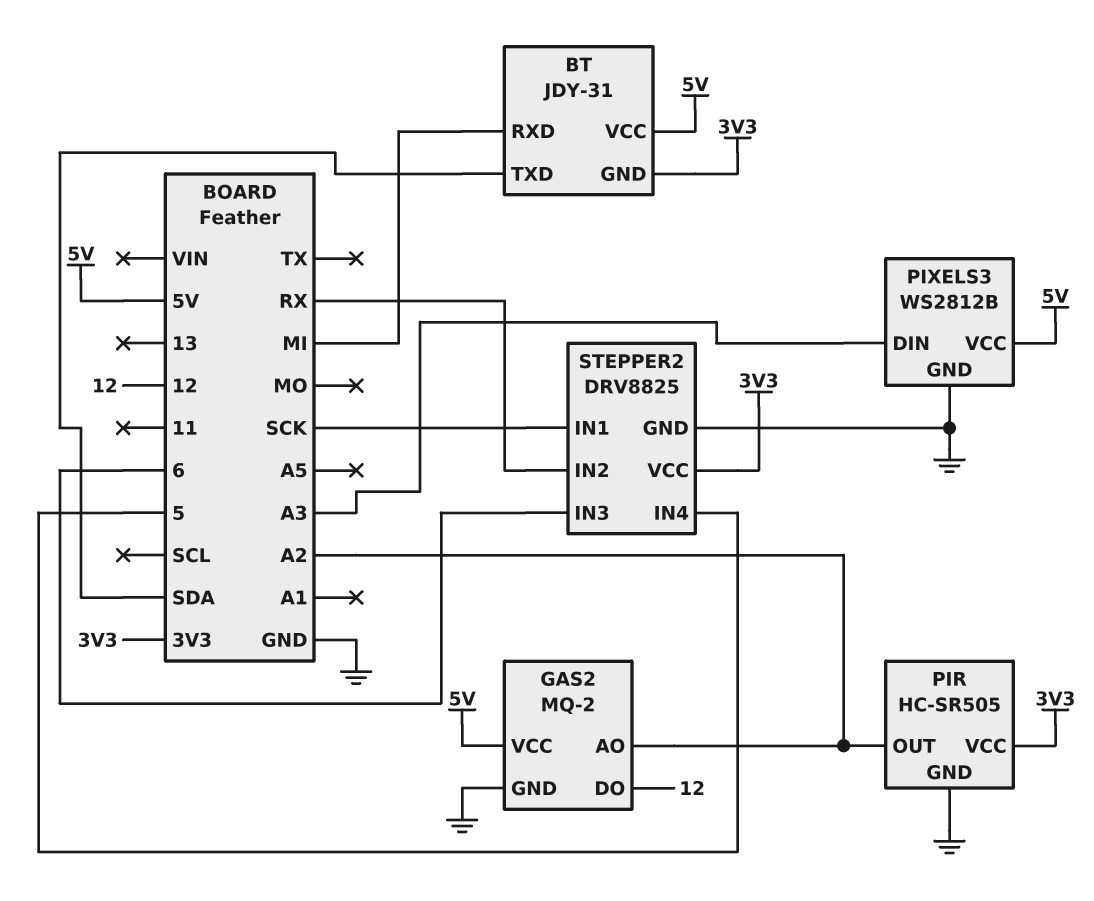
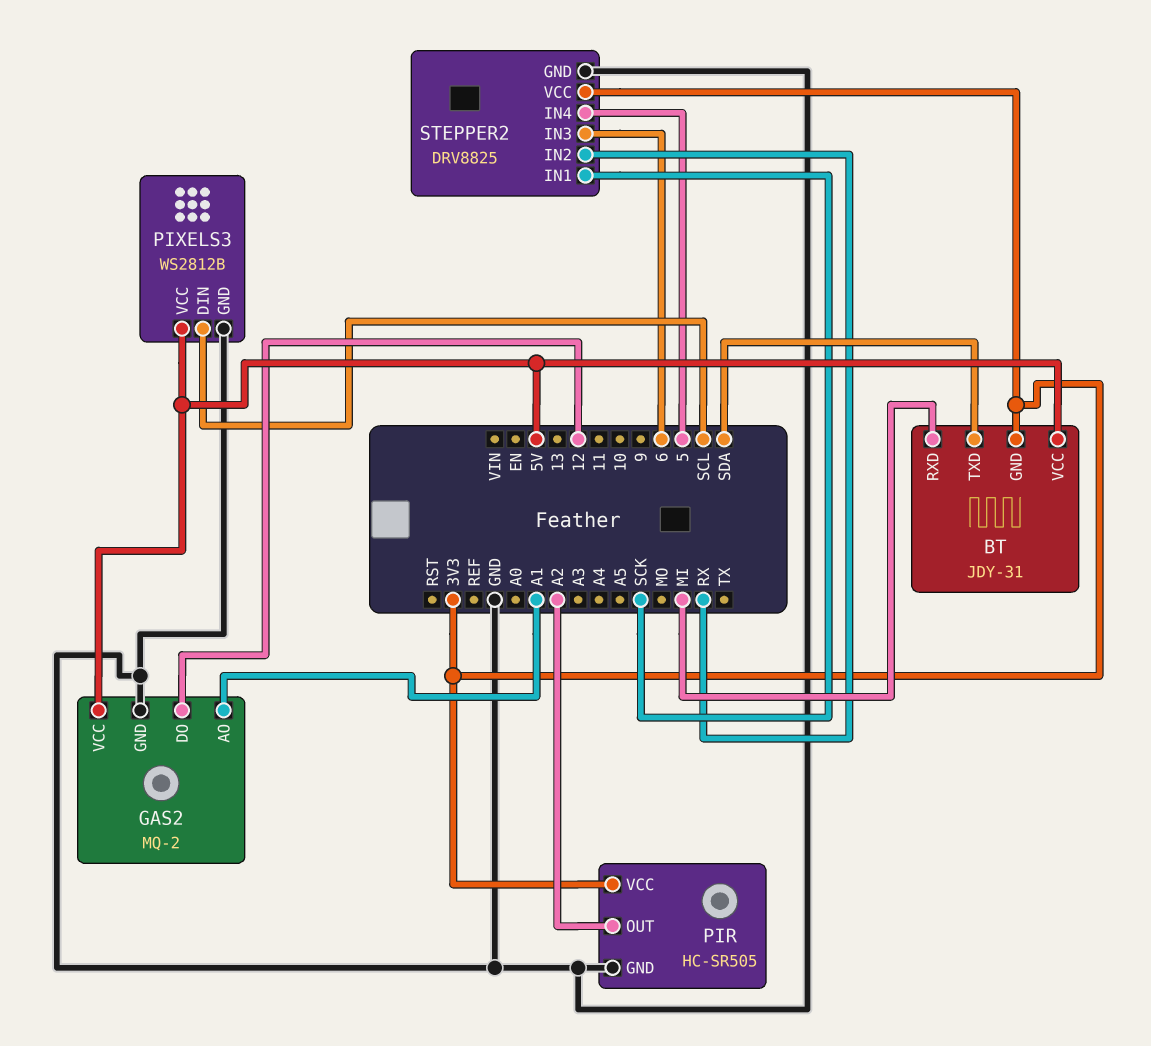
GAS2 pin AO: A2 -> A1
PIXELS3 pin DIN: A3 -> SCL

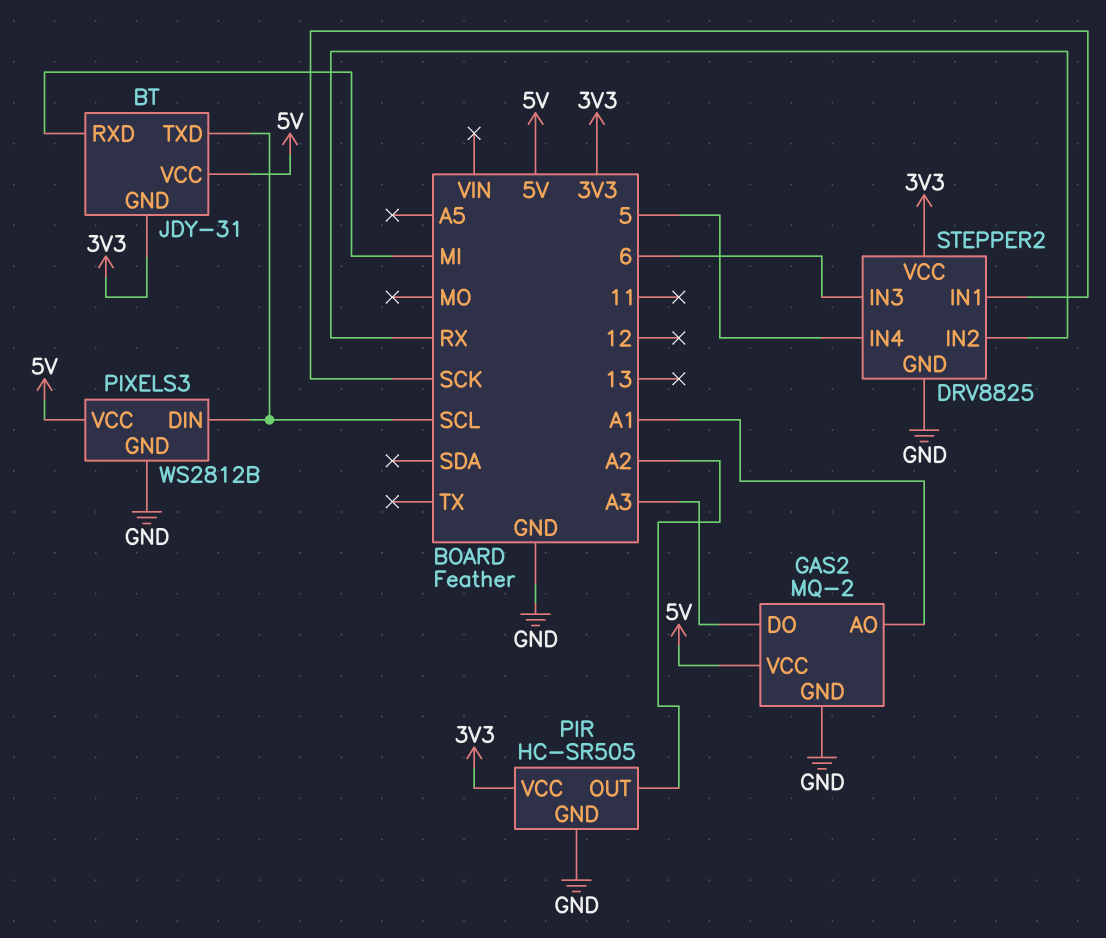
BT pin TXD: SDA -> SCL
GAS2 pin DO: 12 -> A3

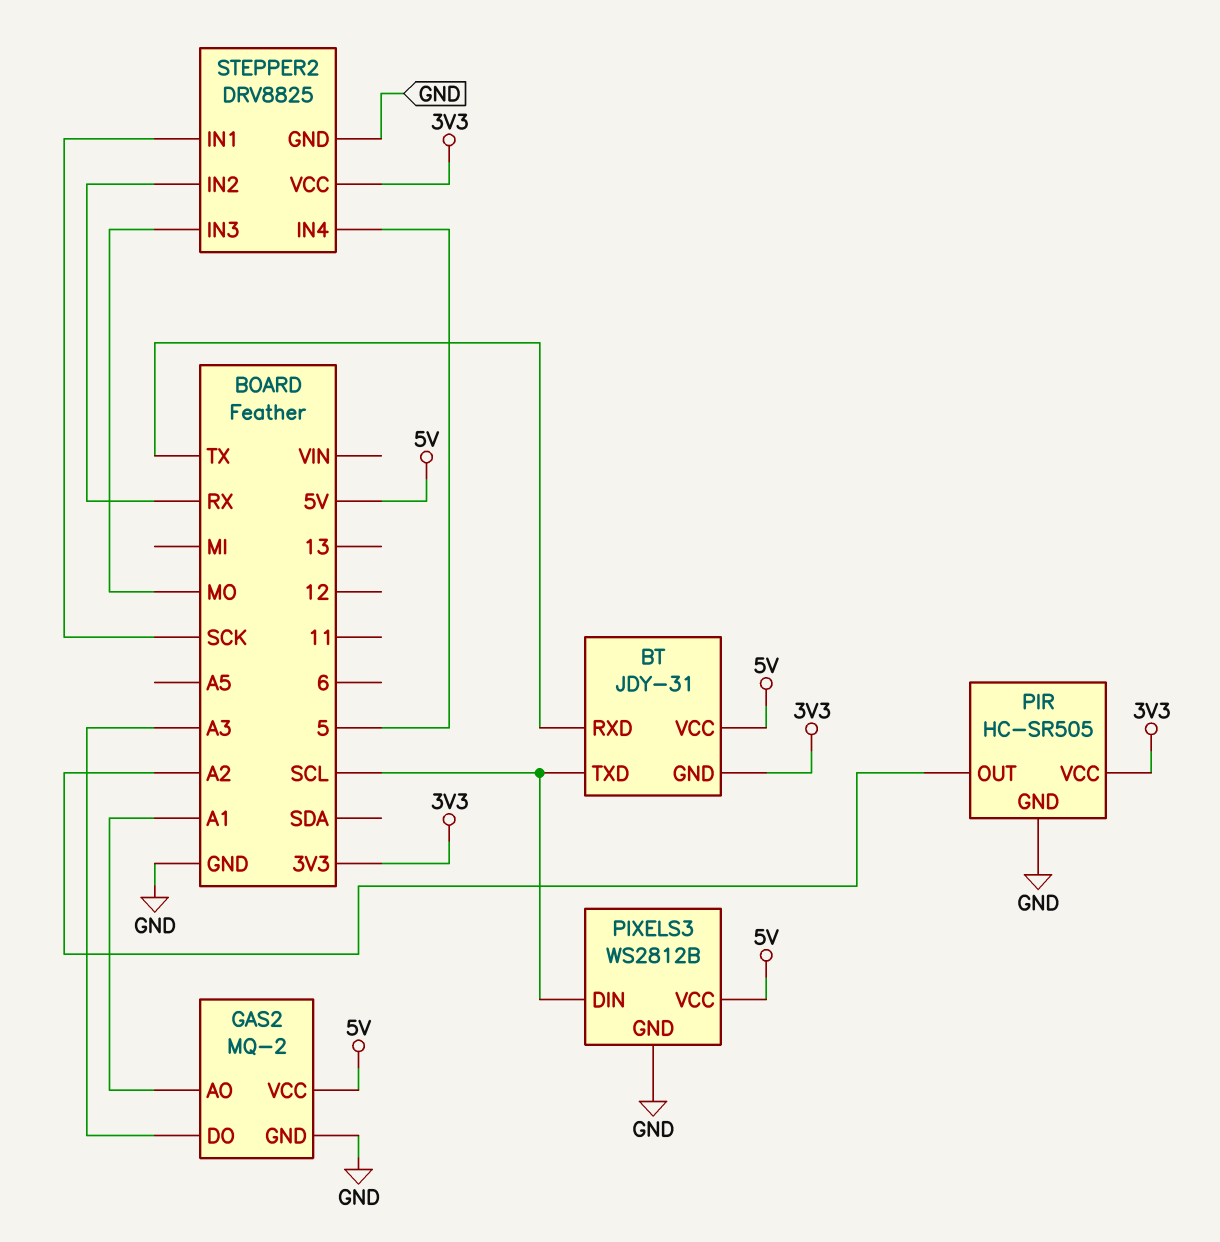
BT pin RXD: MI -> TX
STEPPER2 pin IN3: 6 -> MO

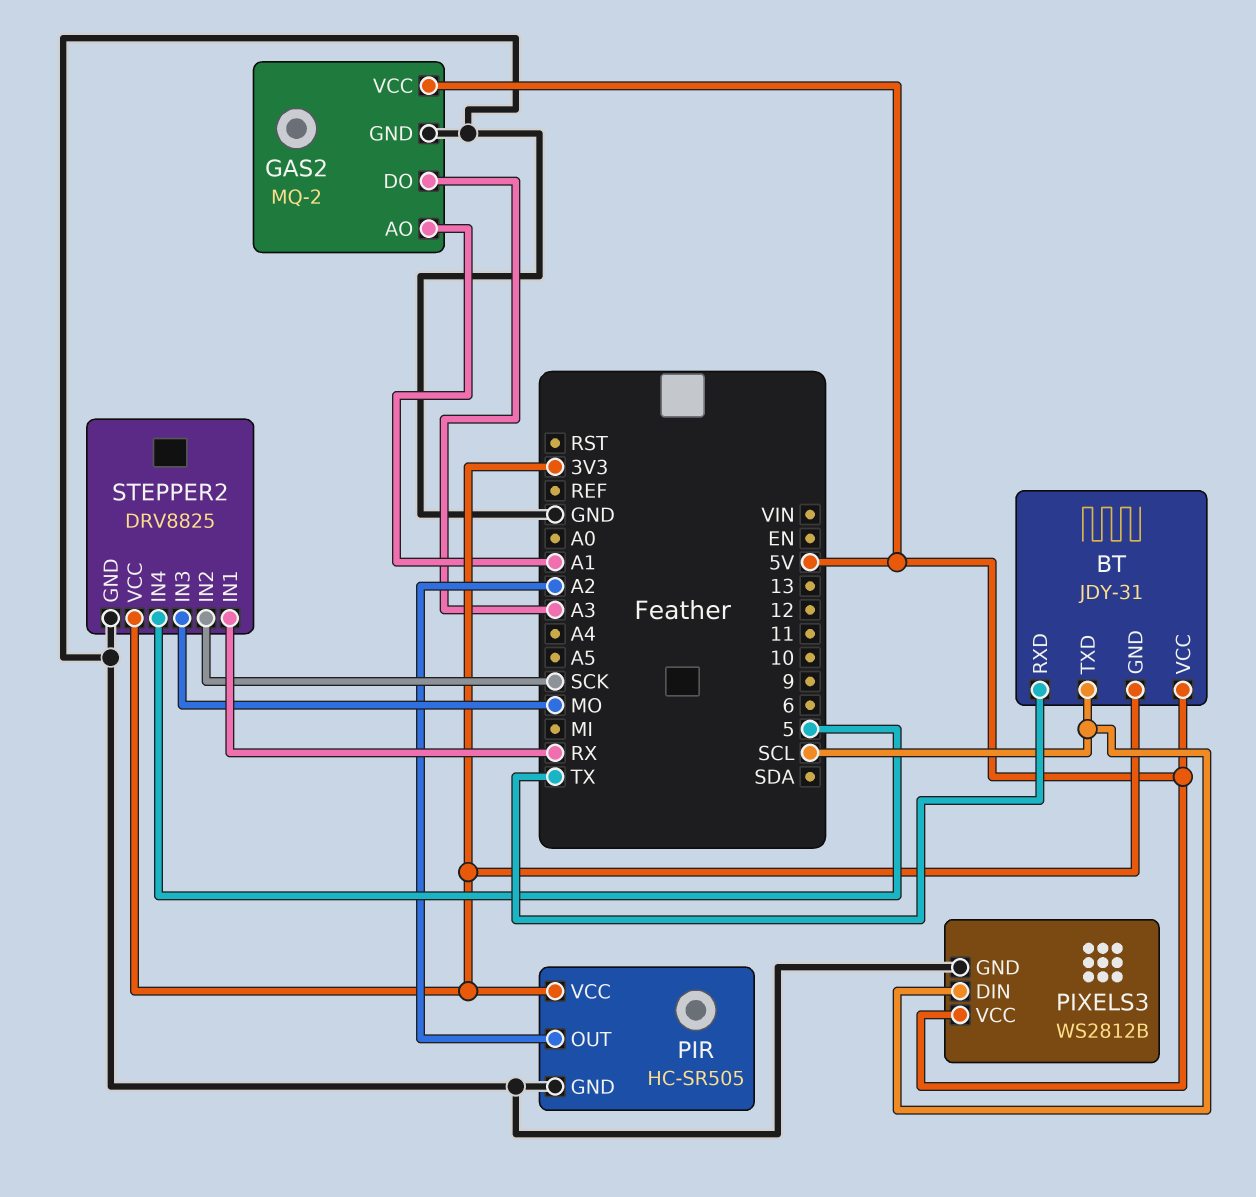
STEPPER2 pin IN1: SCK -> RX
STEPPER2 pin IN2: RX -> SCK

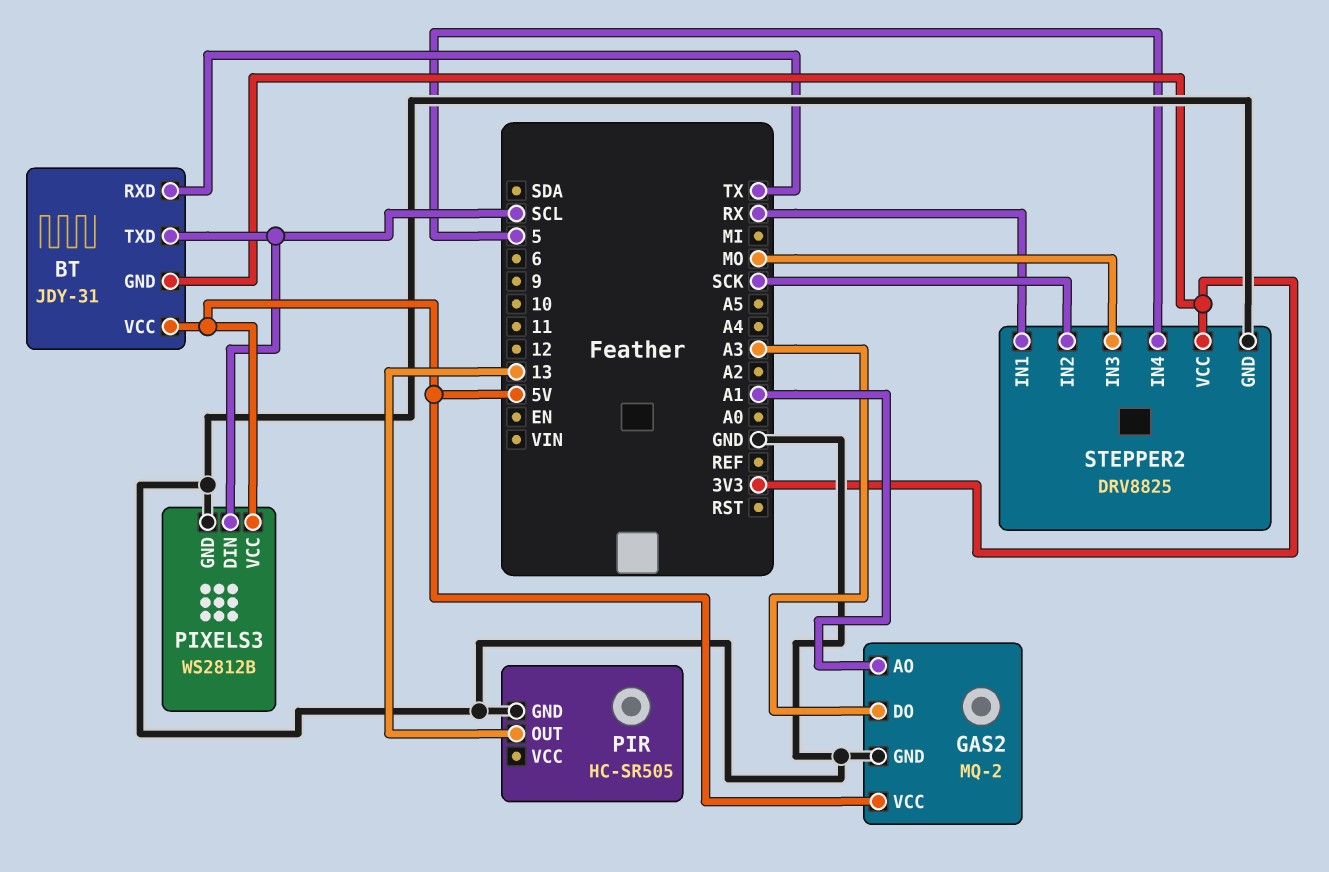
PIR pin OUT: A2 -> 13
PIR pin VCC: 3V3 -> none

